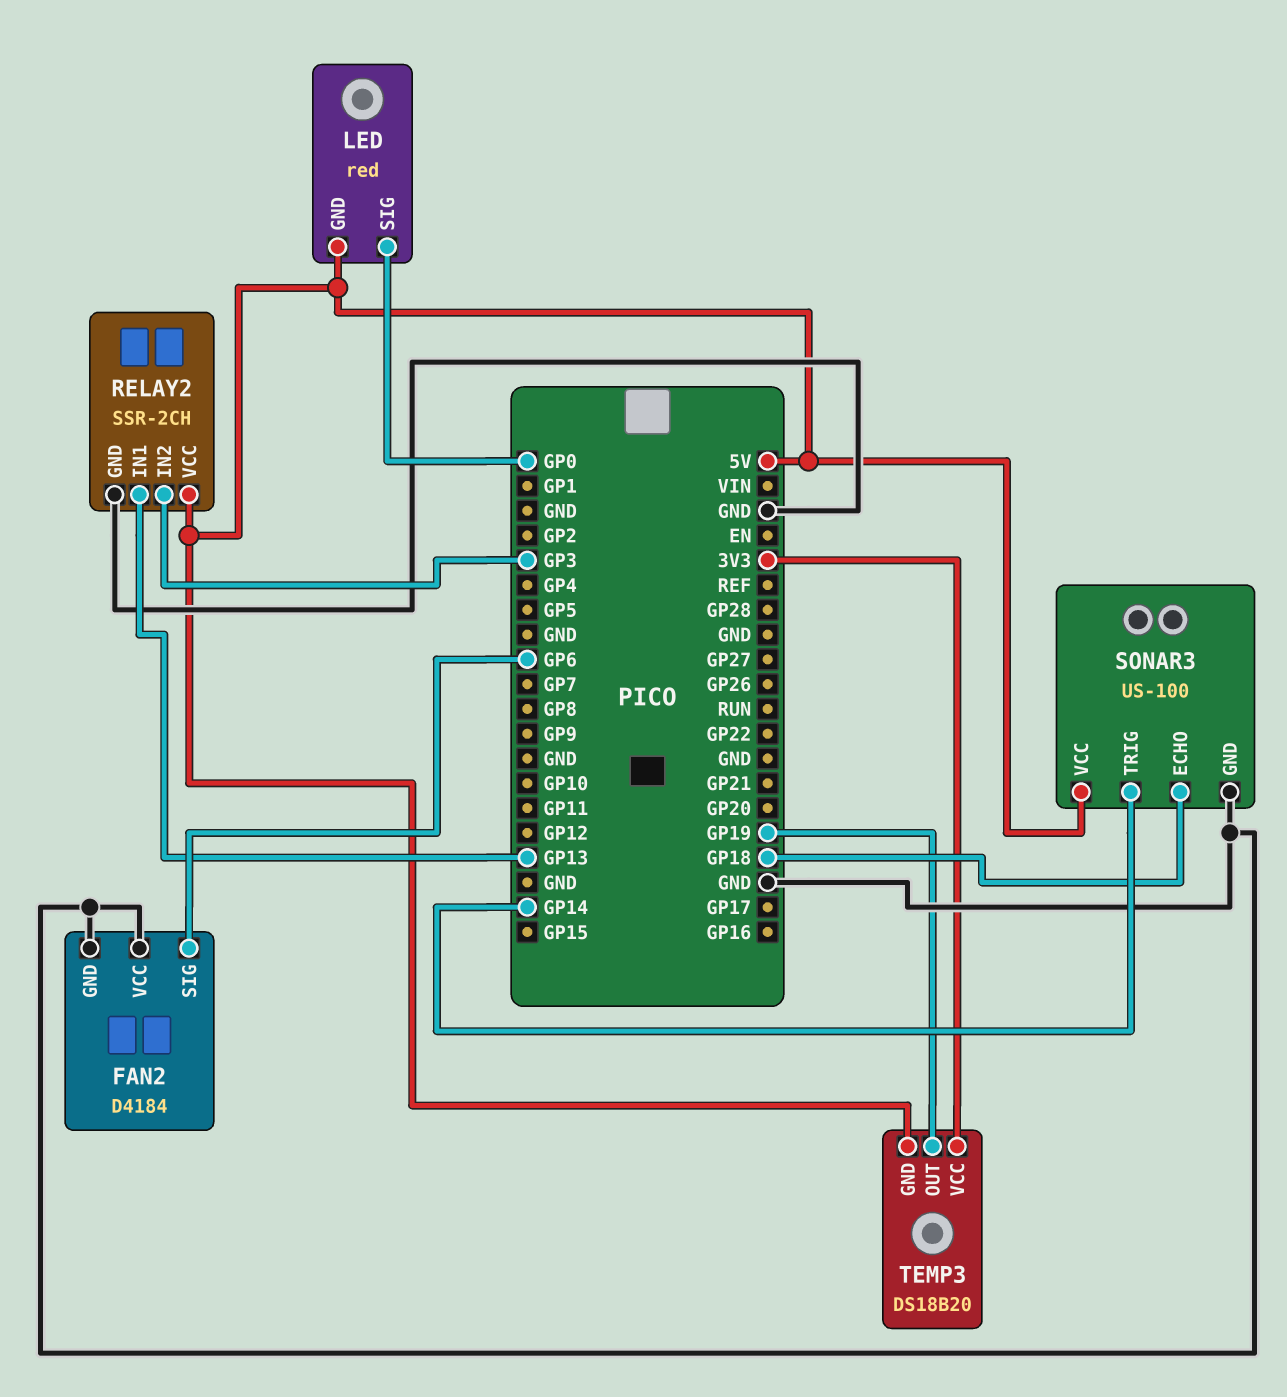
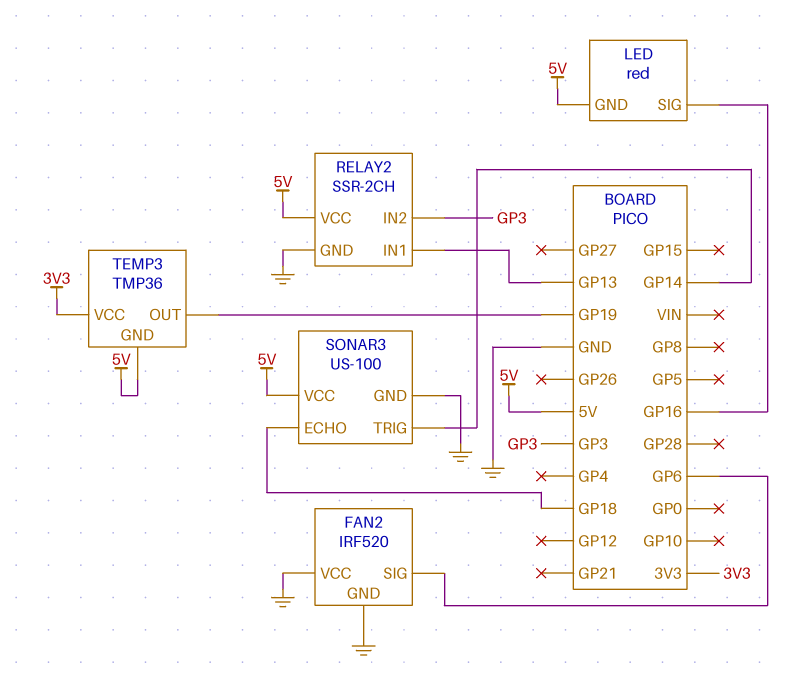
FAN2: D4184 -> IRF520
LED pin SIG: GP0 -> GP16
TEMP3: DS18B20 -> TMP36

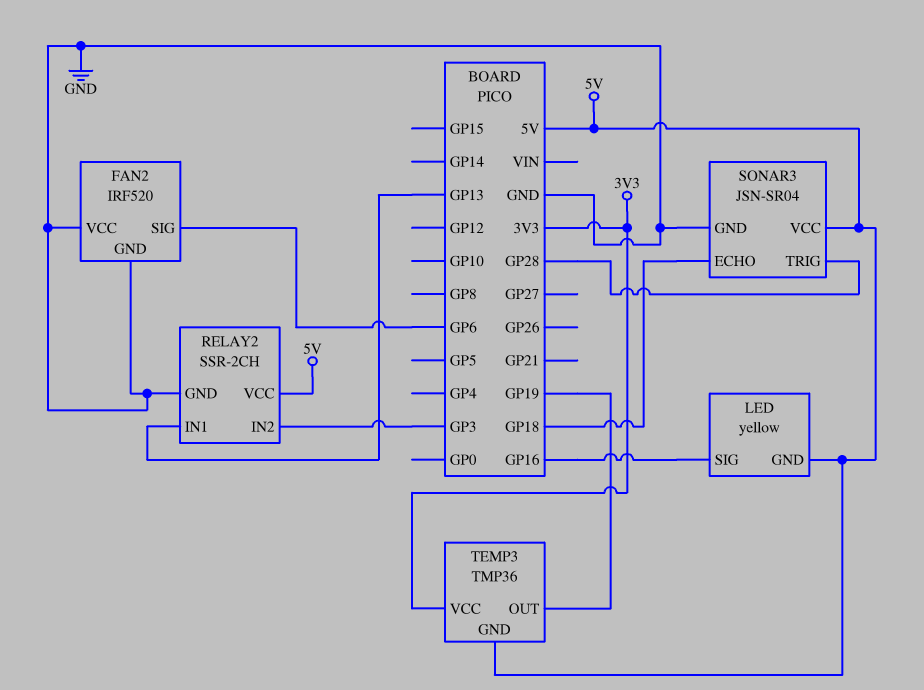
LED: red -> yellow
SONAR3: US-100 -> JSN-SR04
SONAR3 pin TRIG: GP14 -> GP28

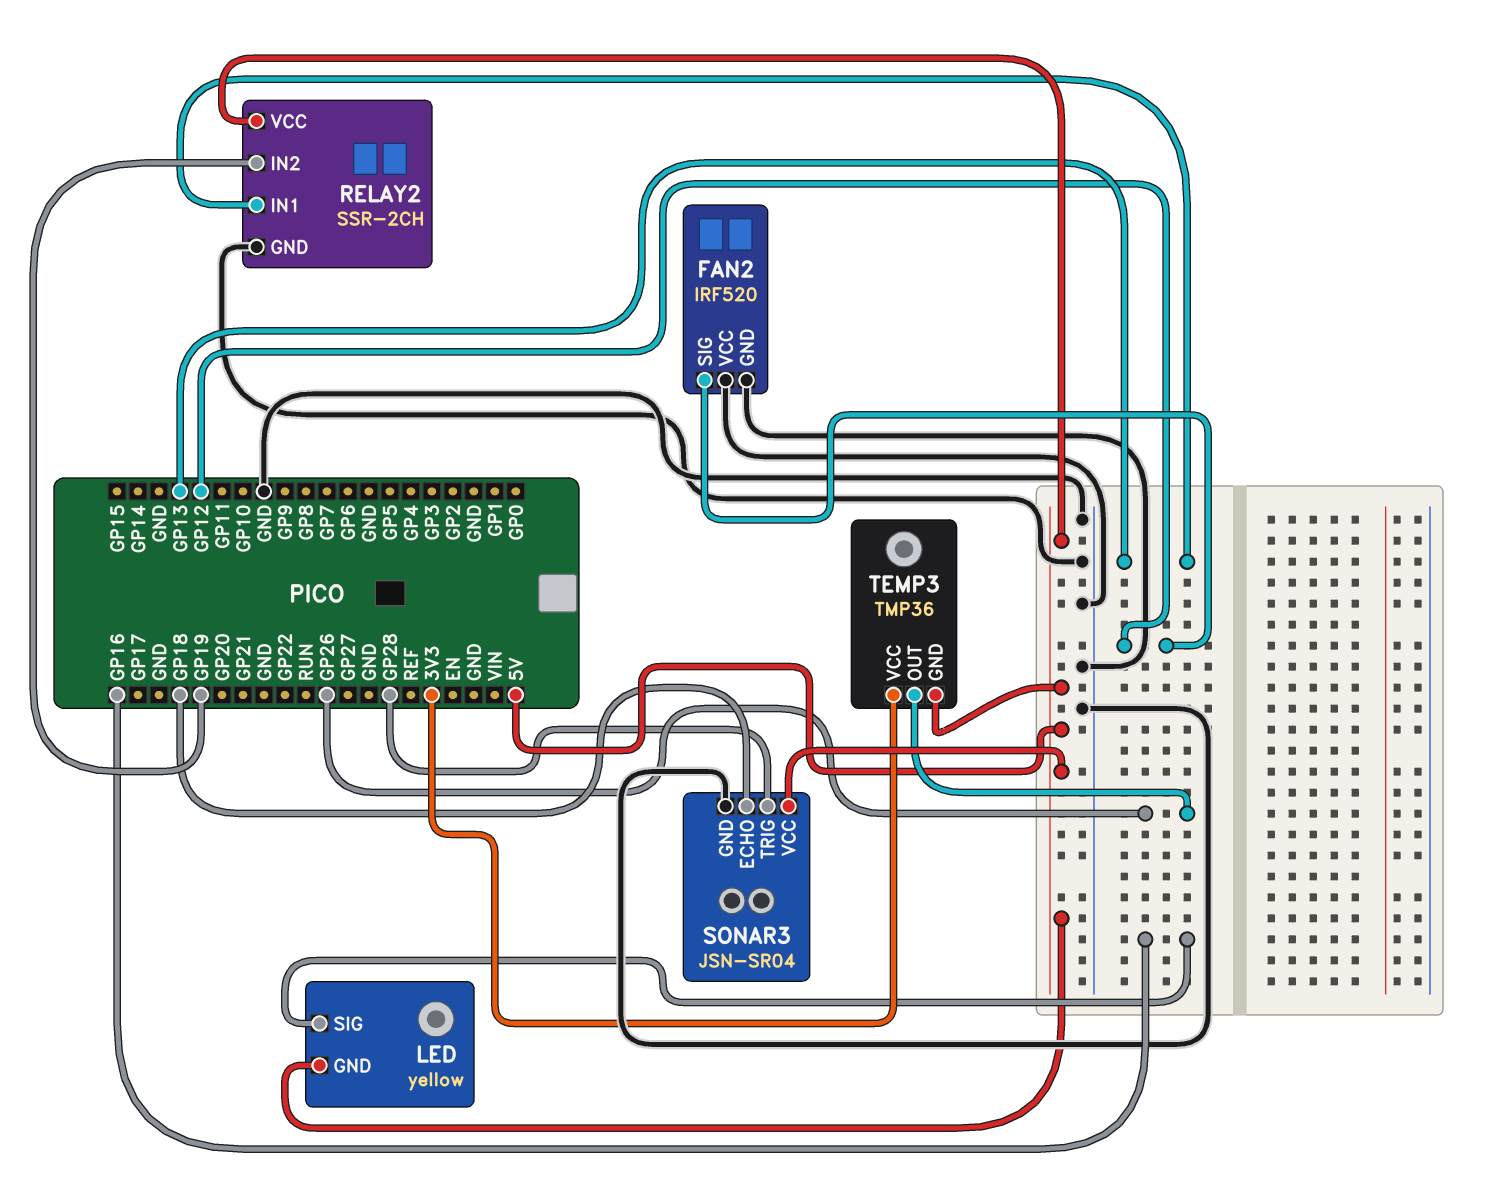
FAN2 pin SIG: GP6 -> GP12
RELAY2 pin IN2: GP3 -> GP19
TEMP3 pin OUT: GP19 -> GP26

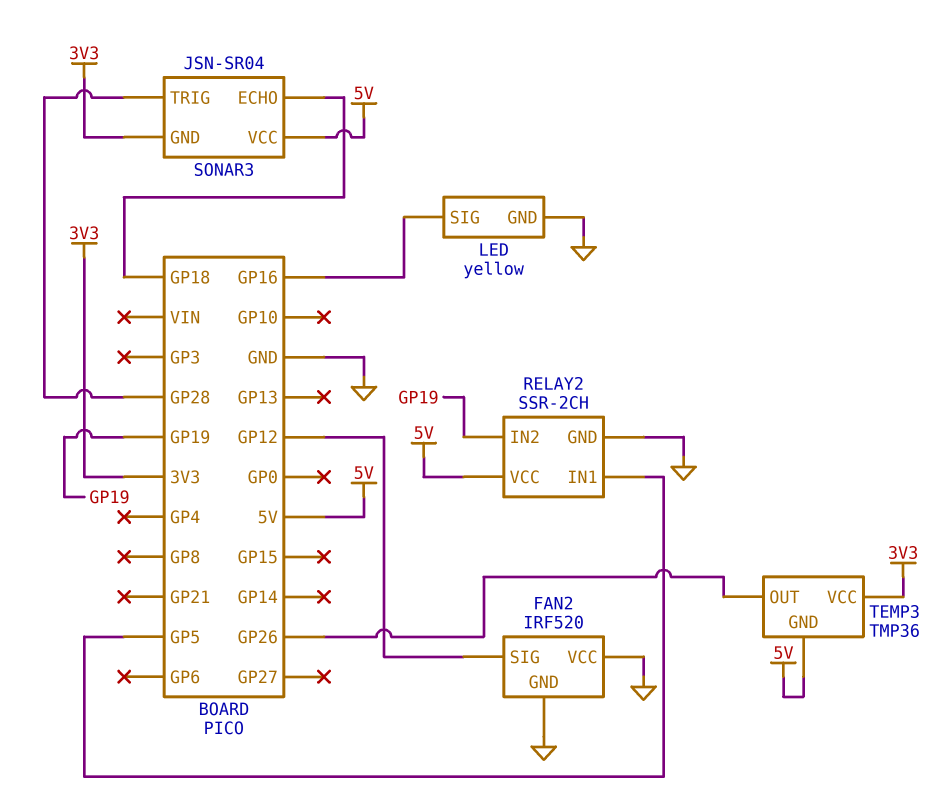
LED pin GND: 5V -> GND
RELAY2 pin IN1: GP13 -> GP5
SONAR3 pin GND: GND -> 3V3

